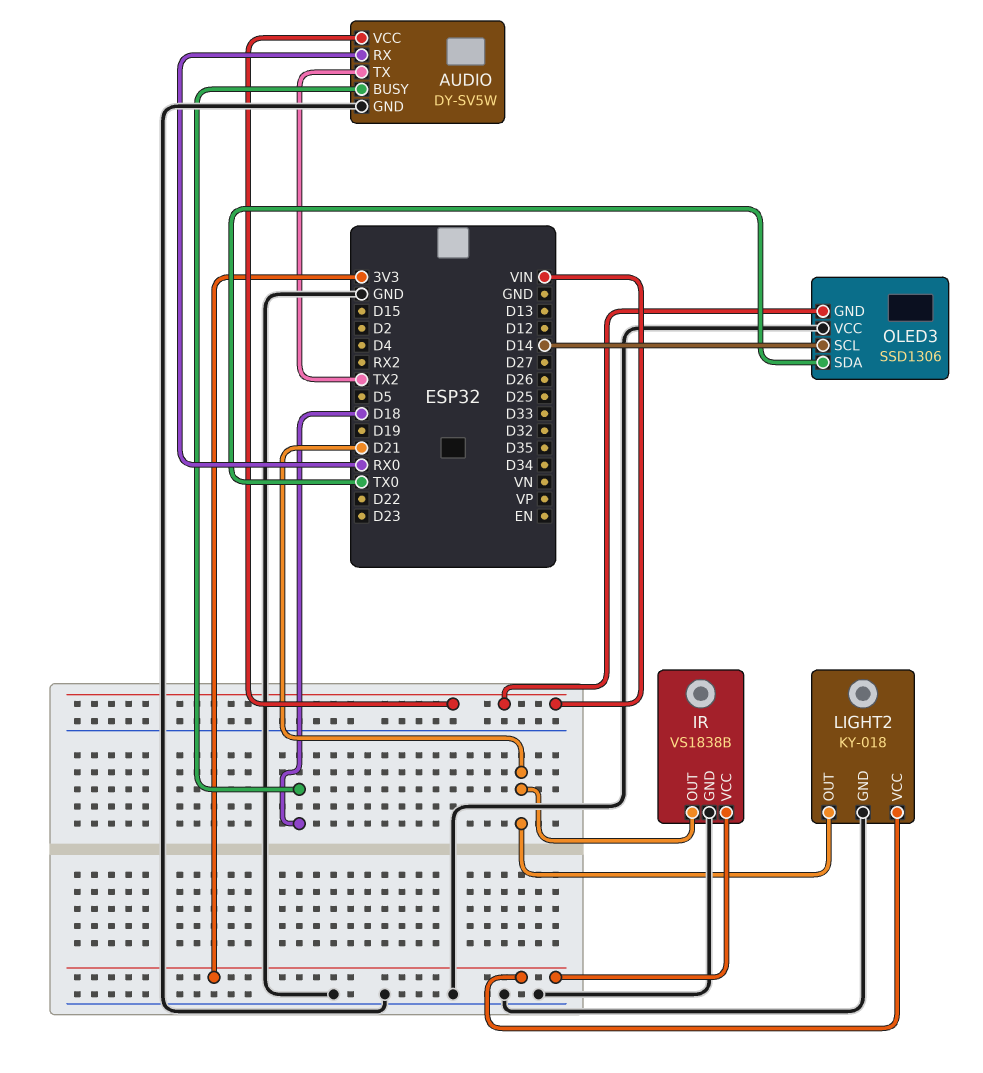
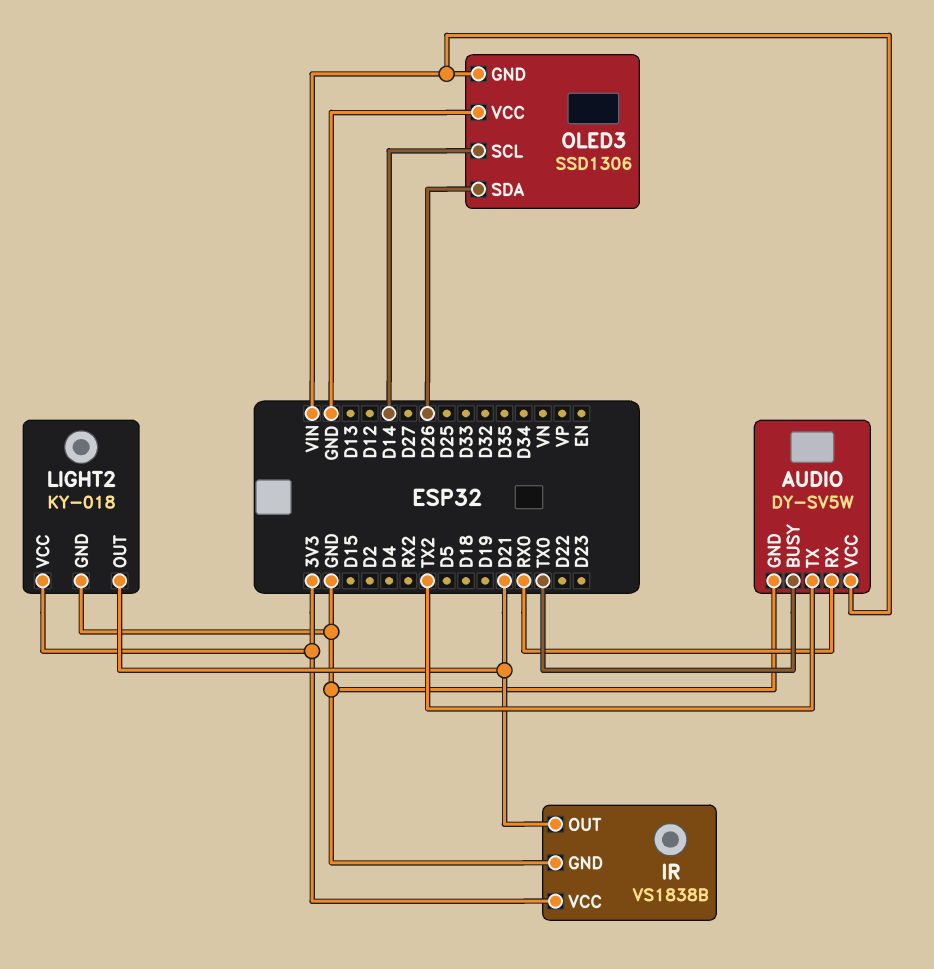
AUDIO pin BUSY: D18 -> TX0
OLED3 pin SDA: TX0 -> D26

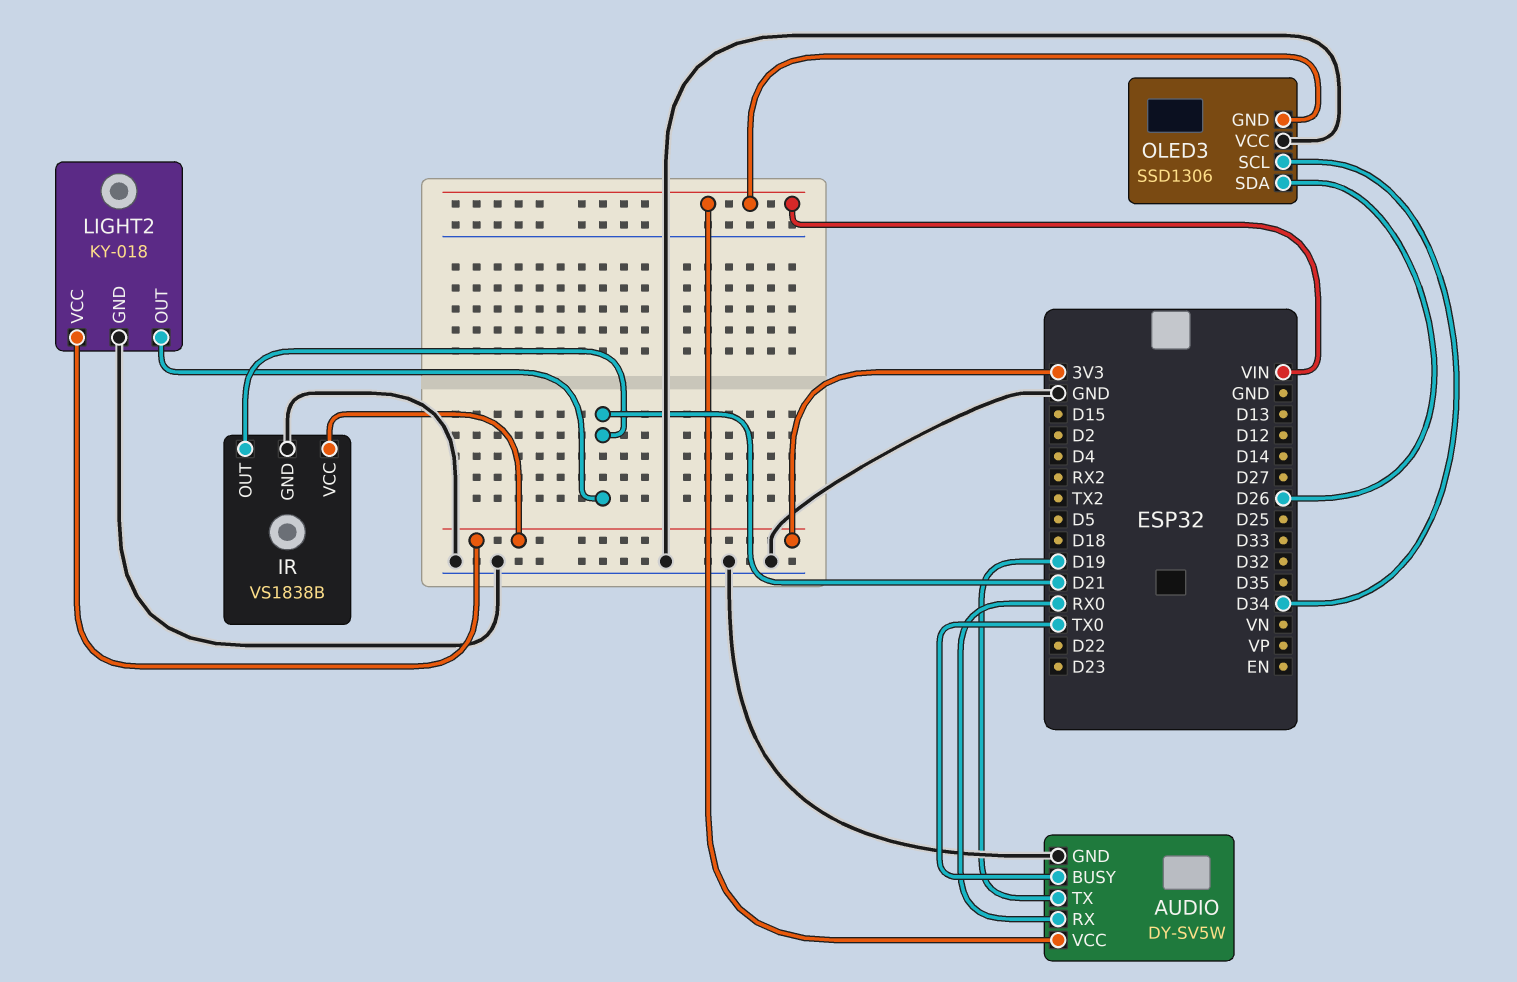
AUDIO pin TX: TX2 -> D19
OLED3 pin SCL: D14 -> D34

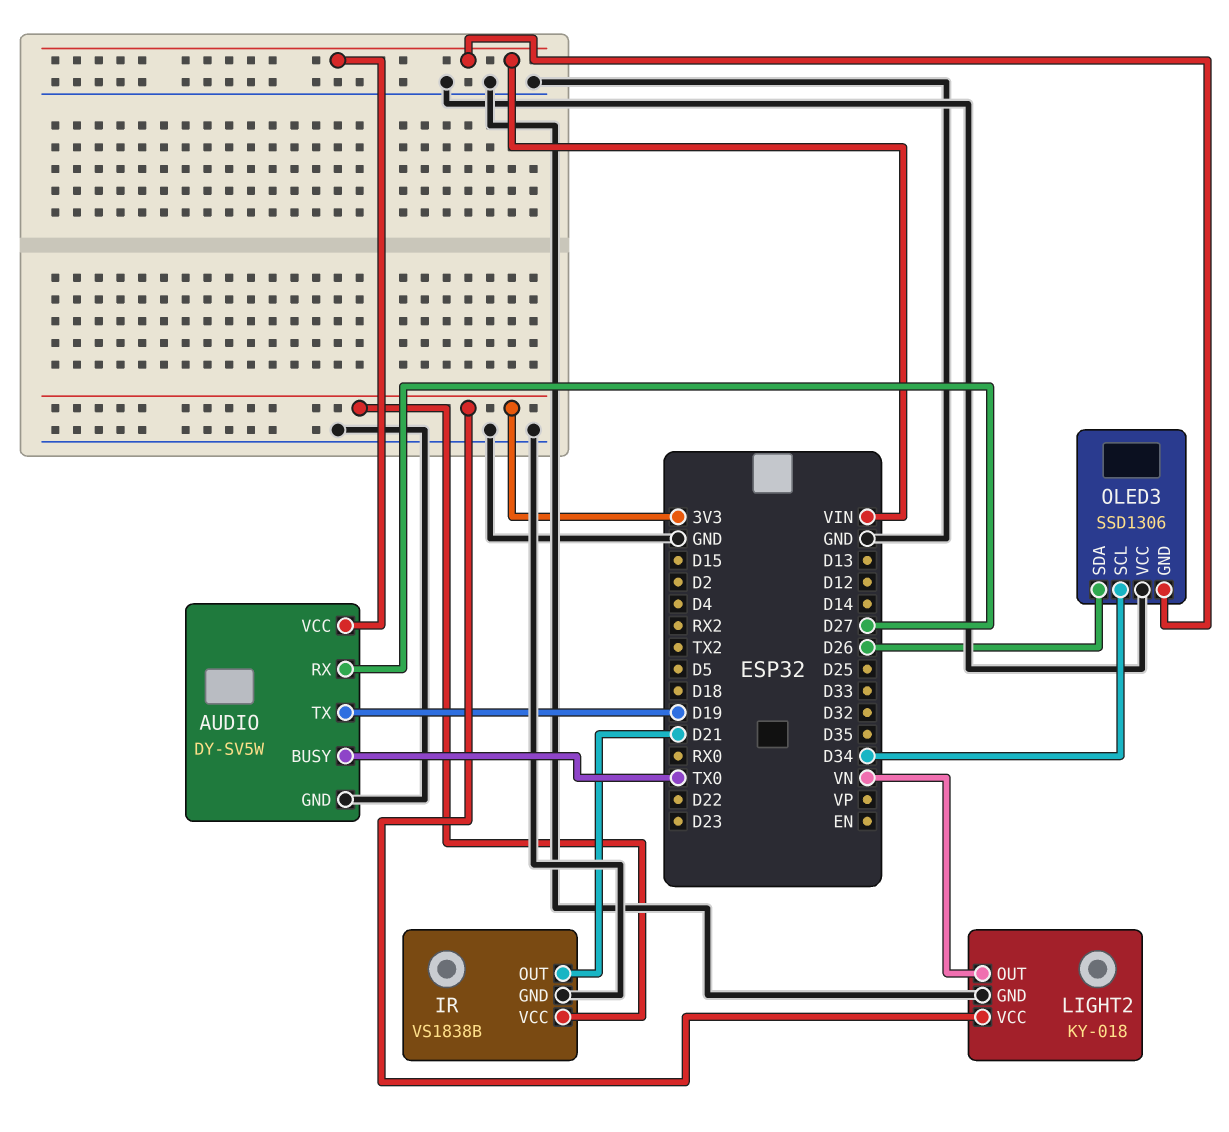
AUDIO pin RX: RX0 -> D27
LIGHT2 pin OUT: D21 -> VN

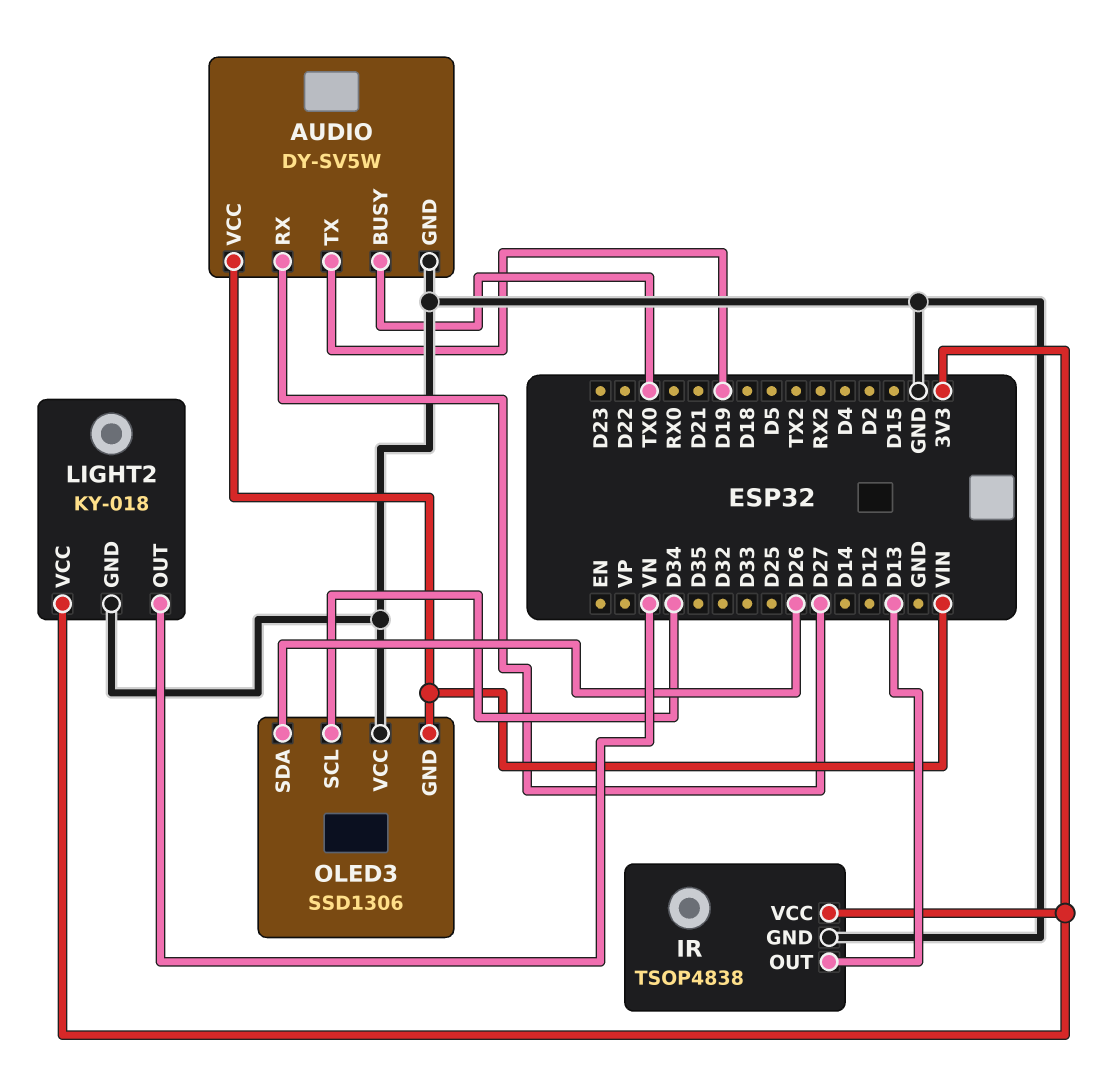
IR: VS1838B -> TSOP4838
IR pin OUT: D21 -> D13

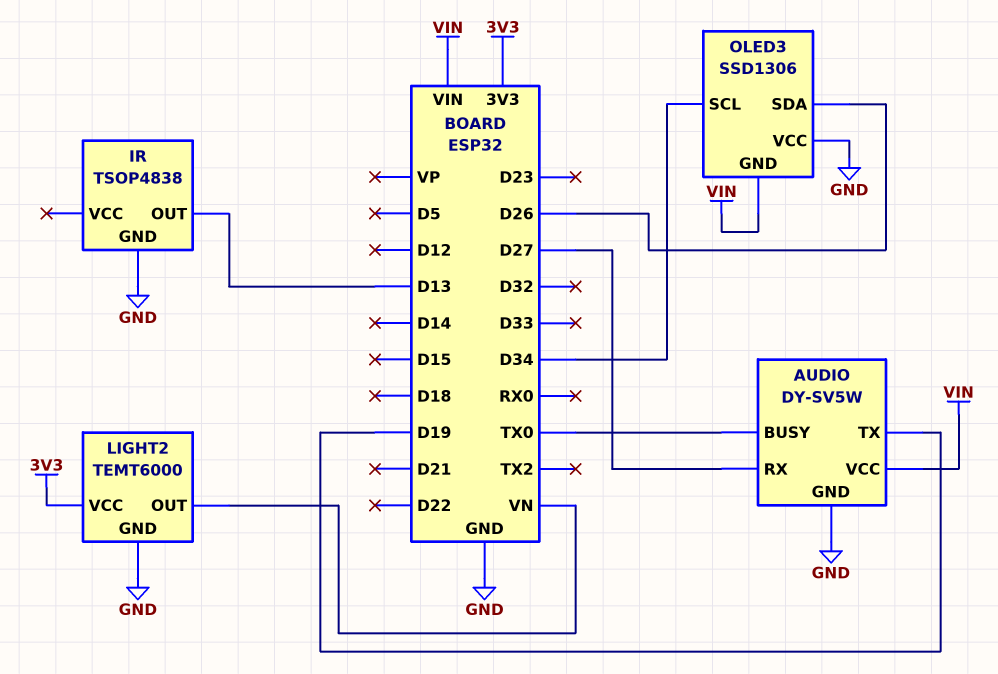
IR pin VCC: 3V3 -> none
LIGHT2: KY-018 -> TEMT6000

